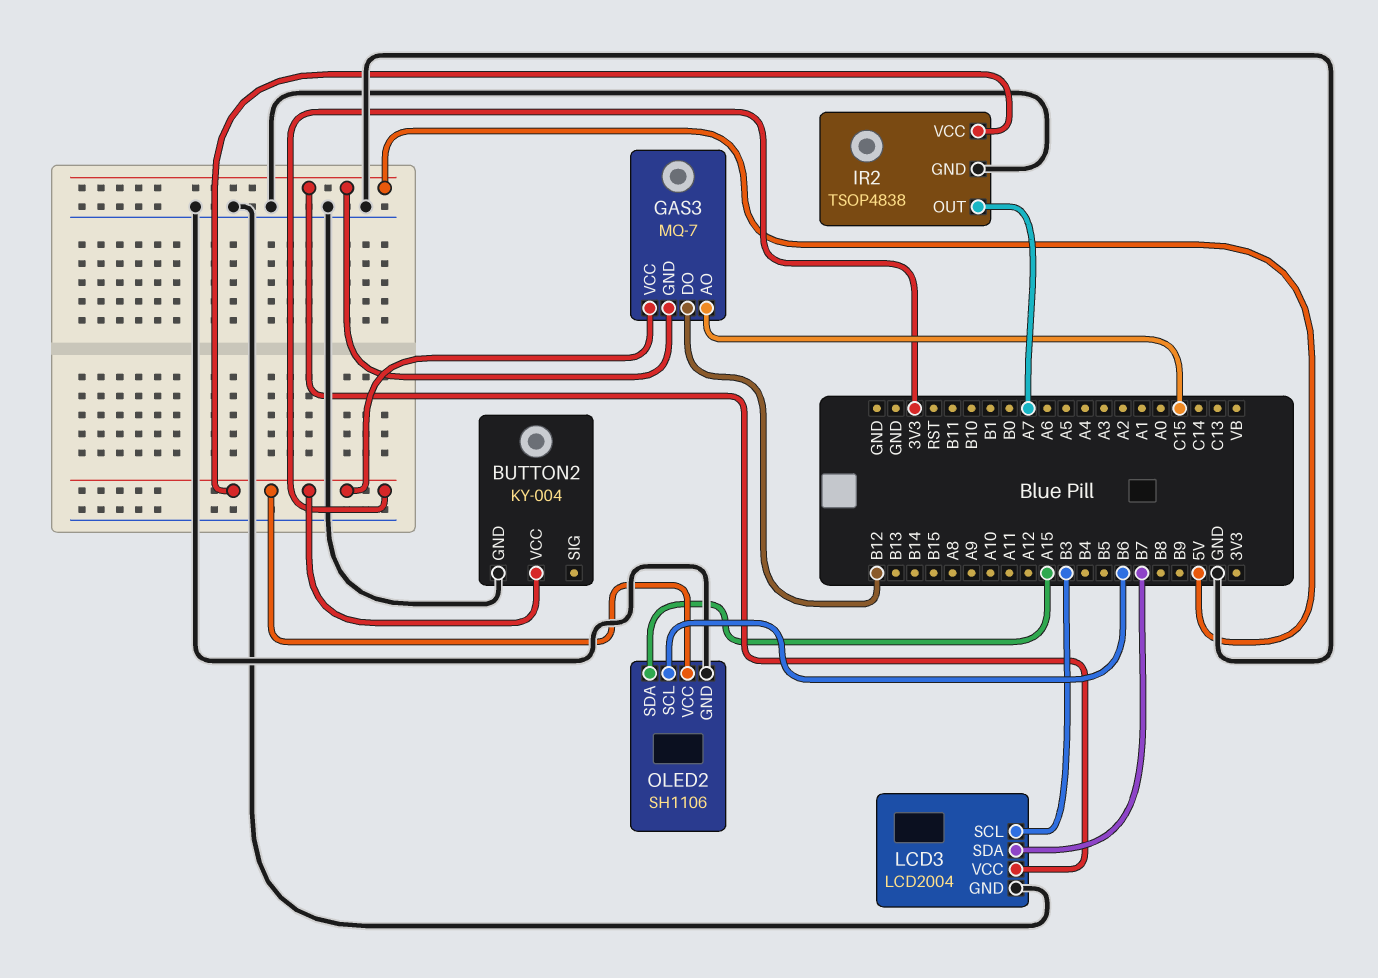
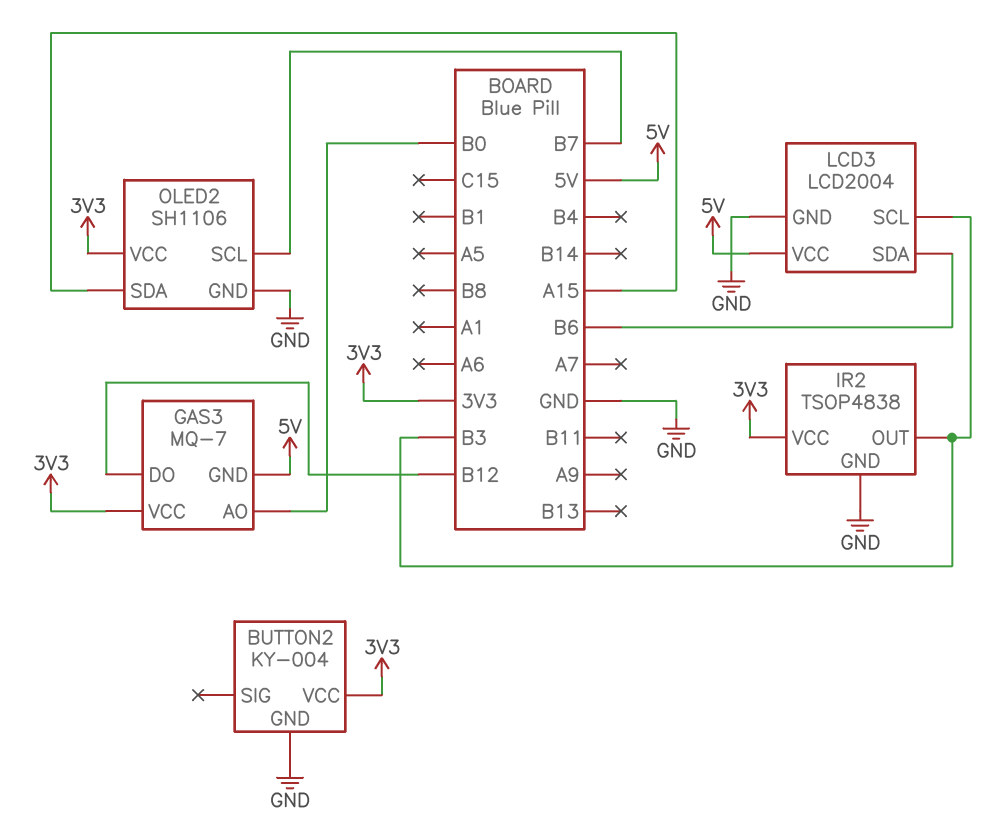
GAS3 pin AO: C15 -> B0
IR2 pin OUT: A7 -> B3
LCD3 pin SDA: B7 -> B6
OLED2 pin SCL: B6 -> B7

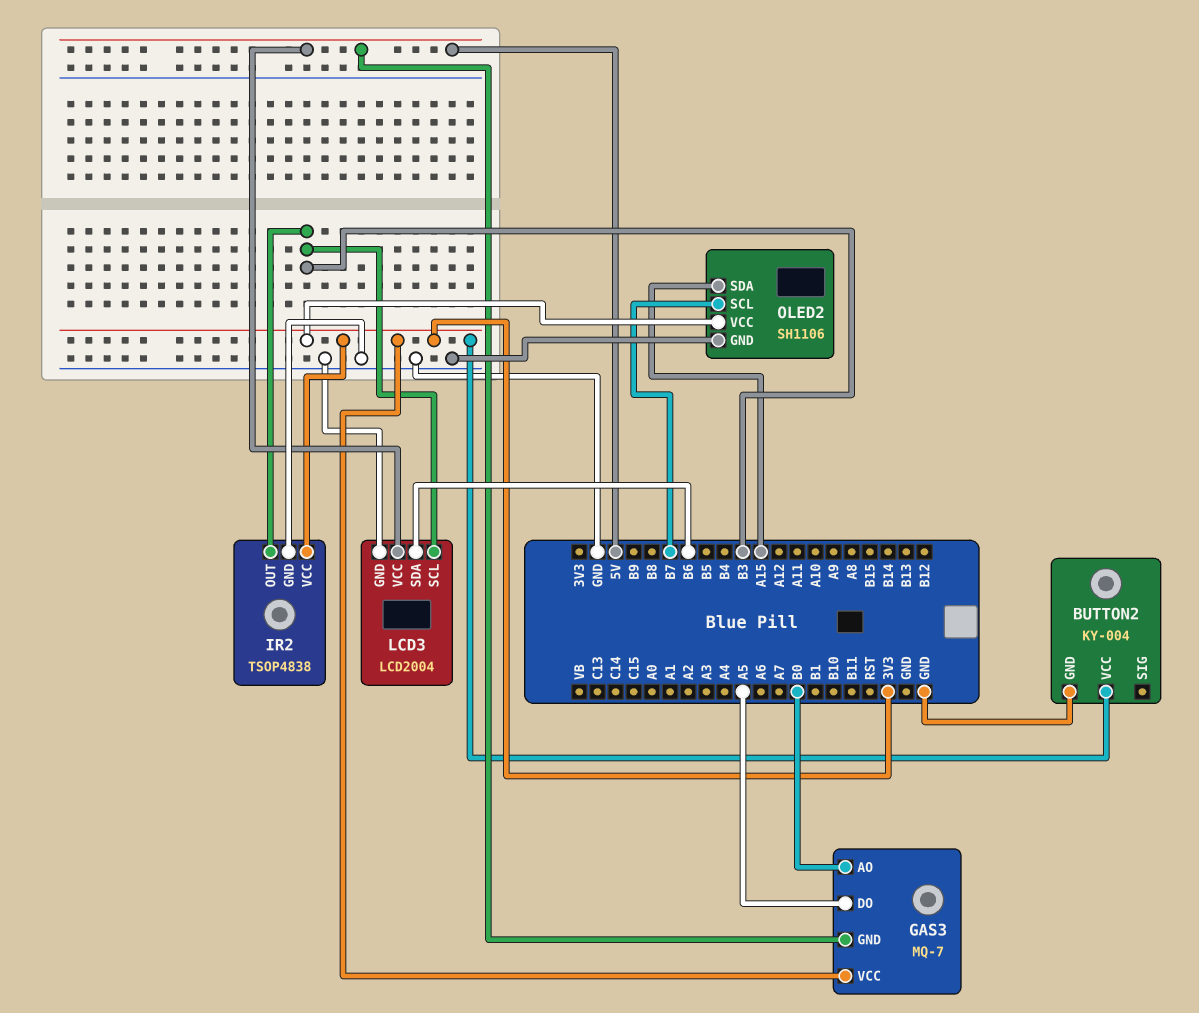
GAS3 pin DO: B12 -> A5

